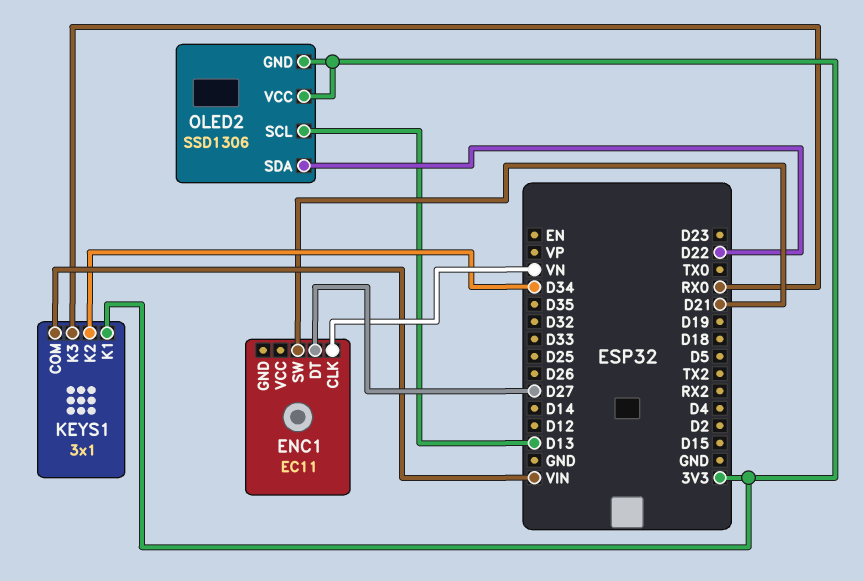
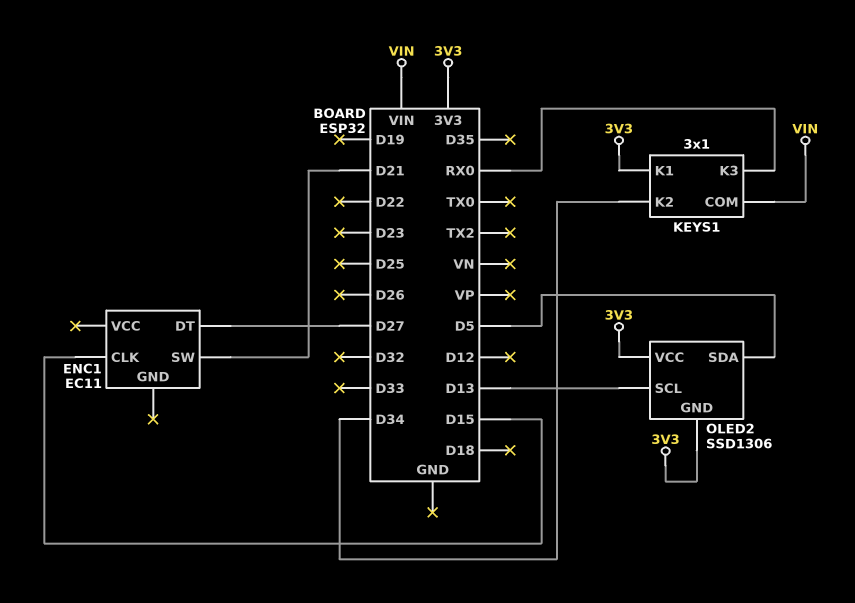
ENC1 pin CLK: VN -> D15
OLED2 pin SDA: D22 -> D5

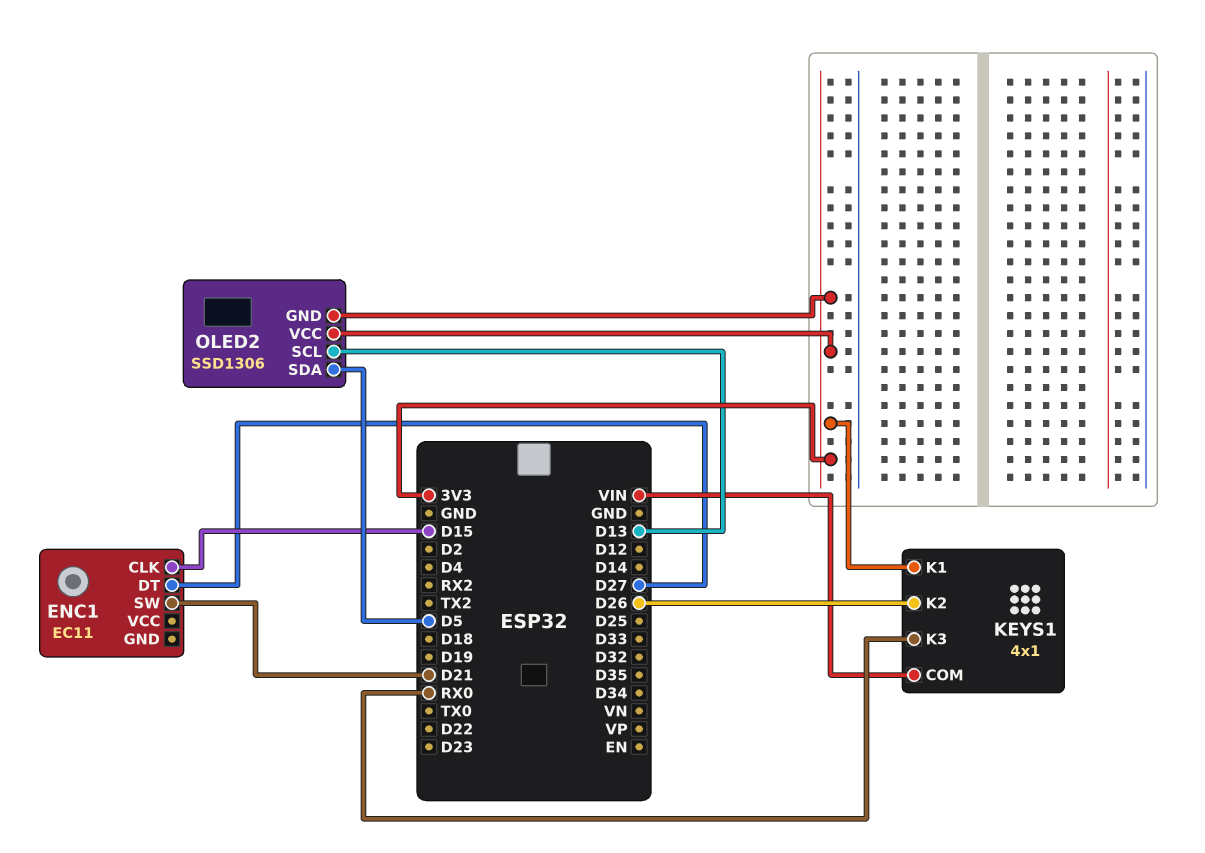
KEYS1: 3x1 -> 4x1
KEYS1 pin K2: D34 -> D26

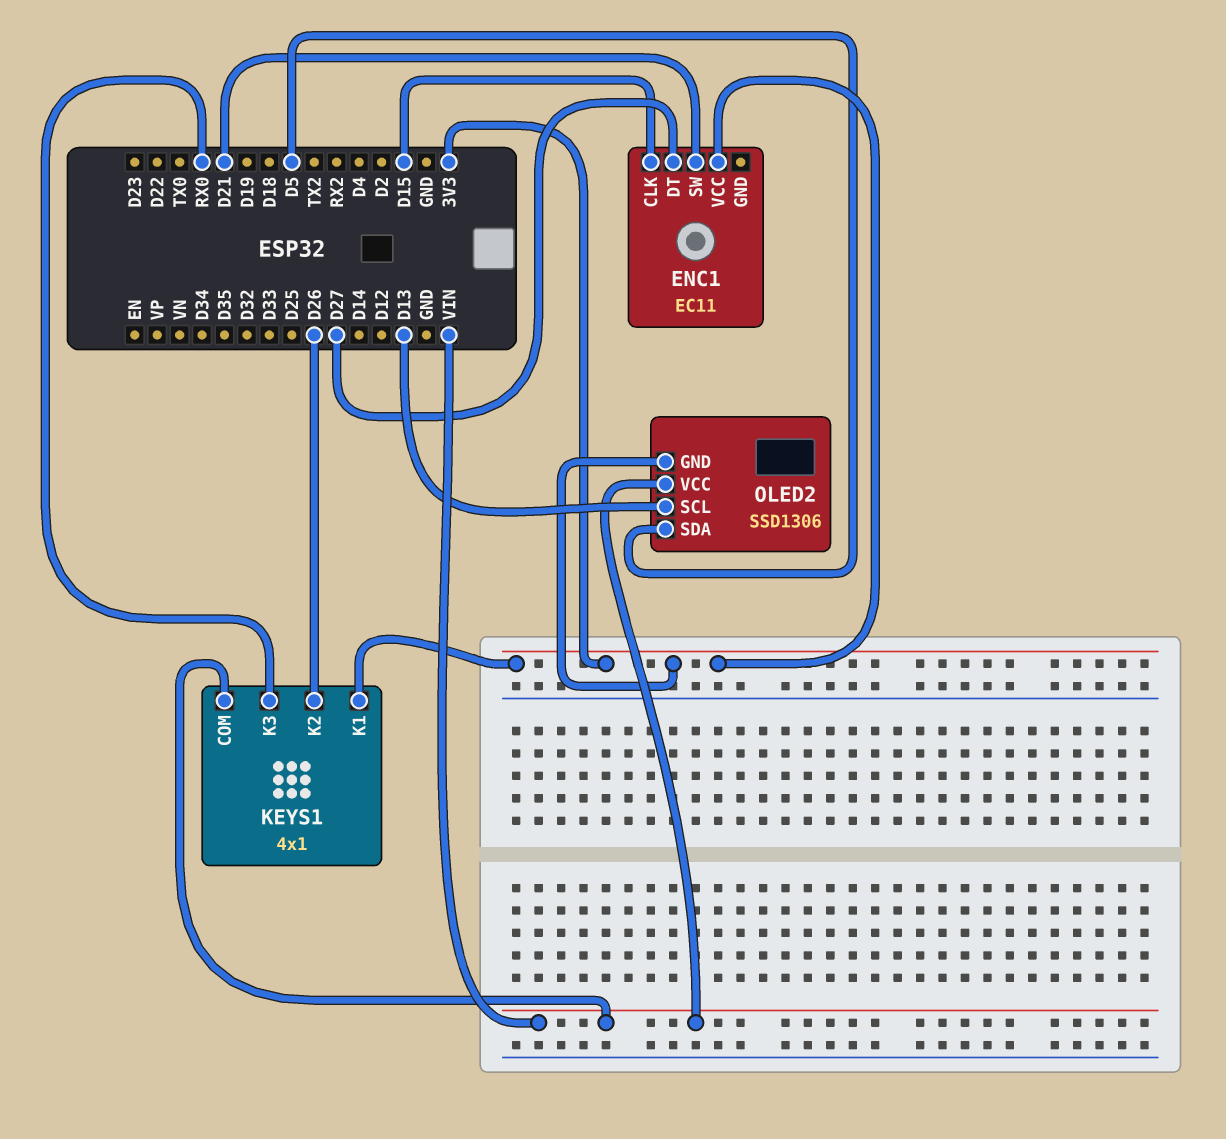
ENC1 pin VCC: none -> 3V3
OLED2 pin VCC: 3V3 -> VIN

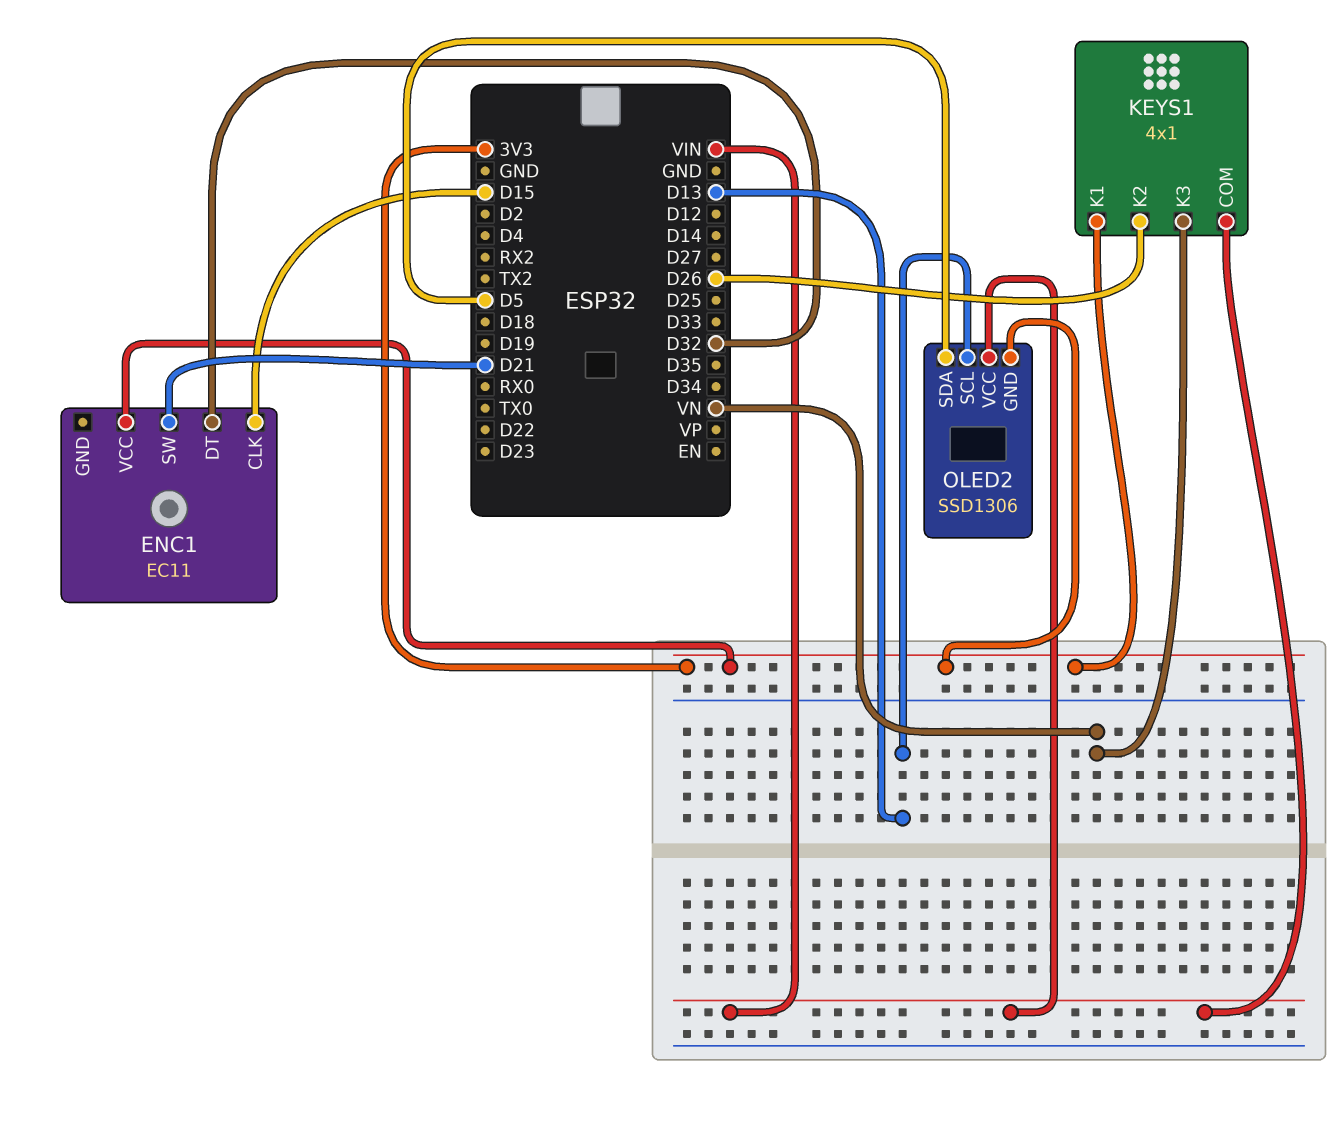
ENC1 pin DT: D27 -> D32
KEYS1 pin K3: RX0 -> VN

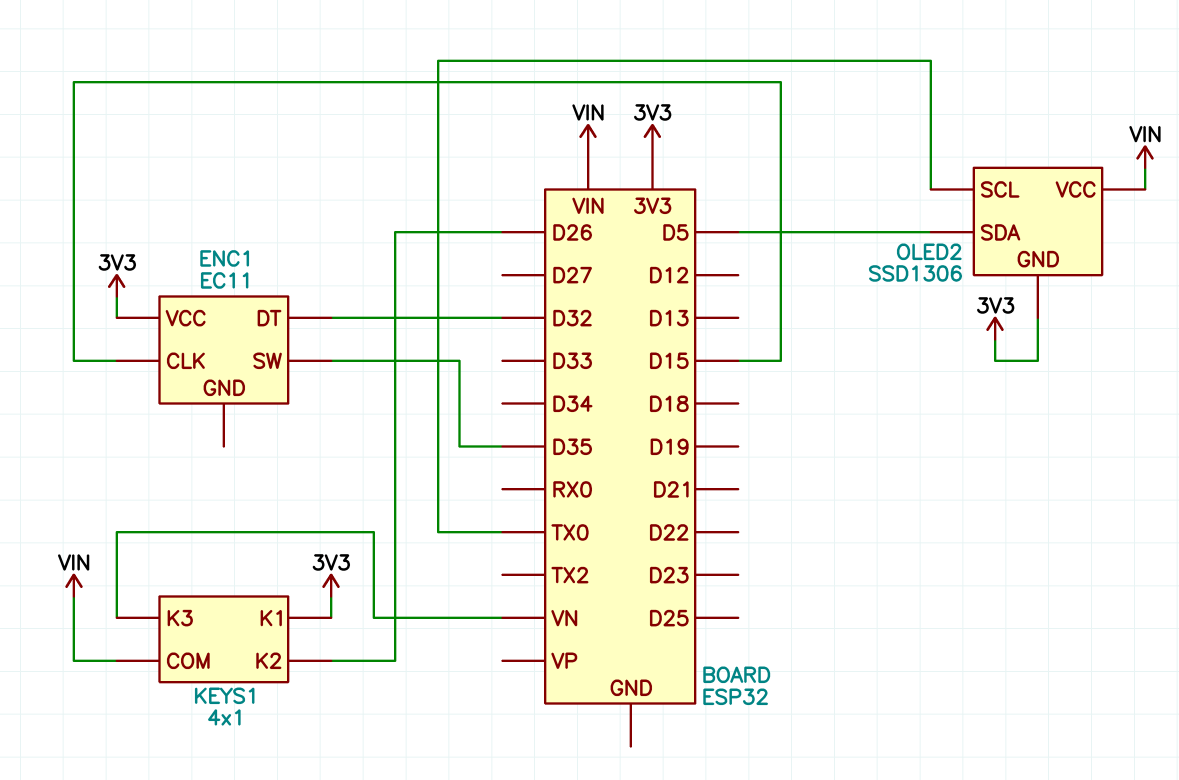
ENC1 pin SW: D21 -> D35
OLED2 pin SCL: D13 -> TX0

